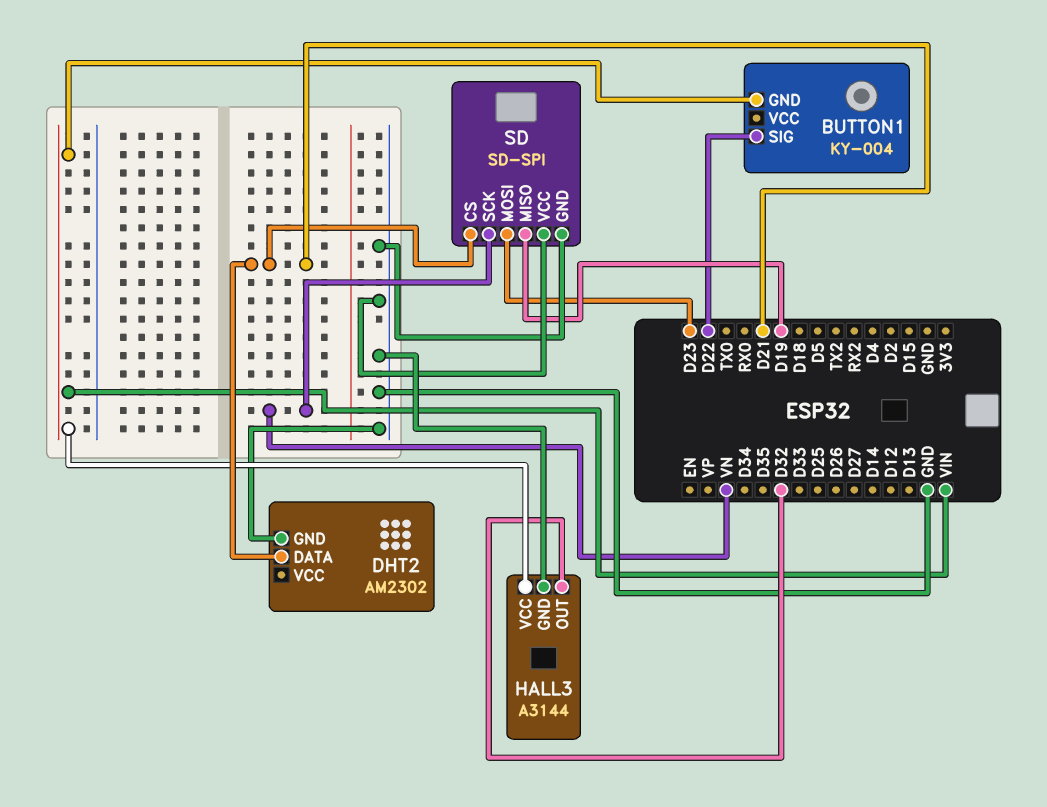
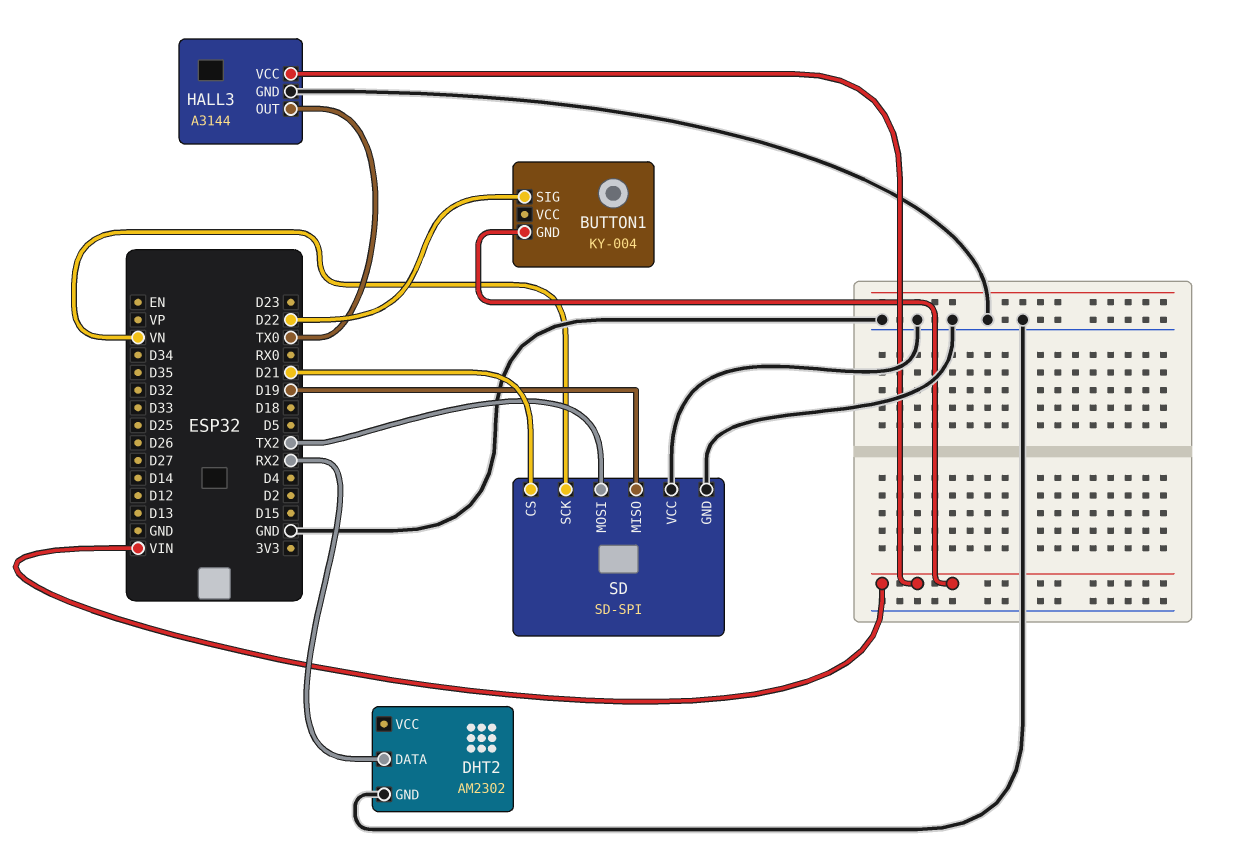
DHT2 pin DATA: D21 -> RX2
HALL3 pin OUT: D32 -> TX0
SD pin MOSI: D23 -> TX2

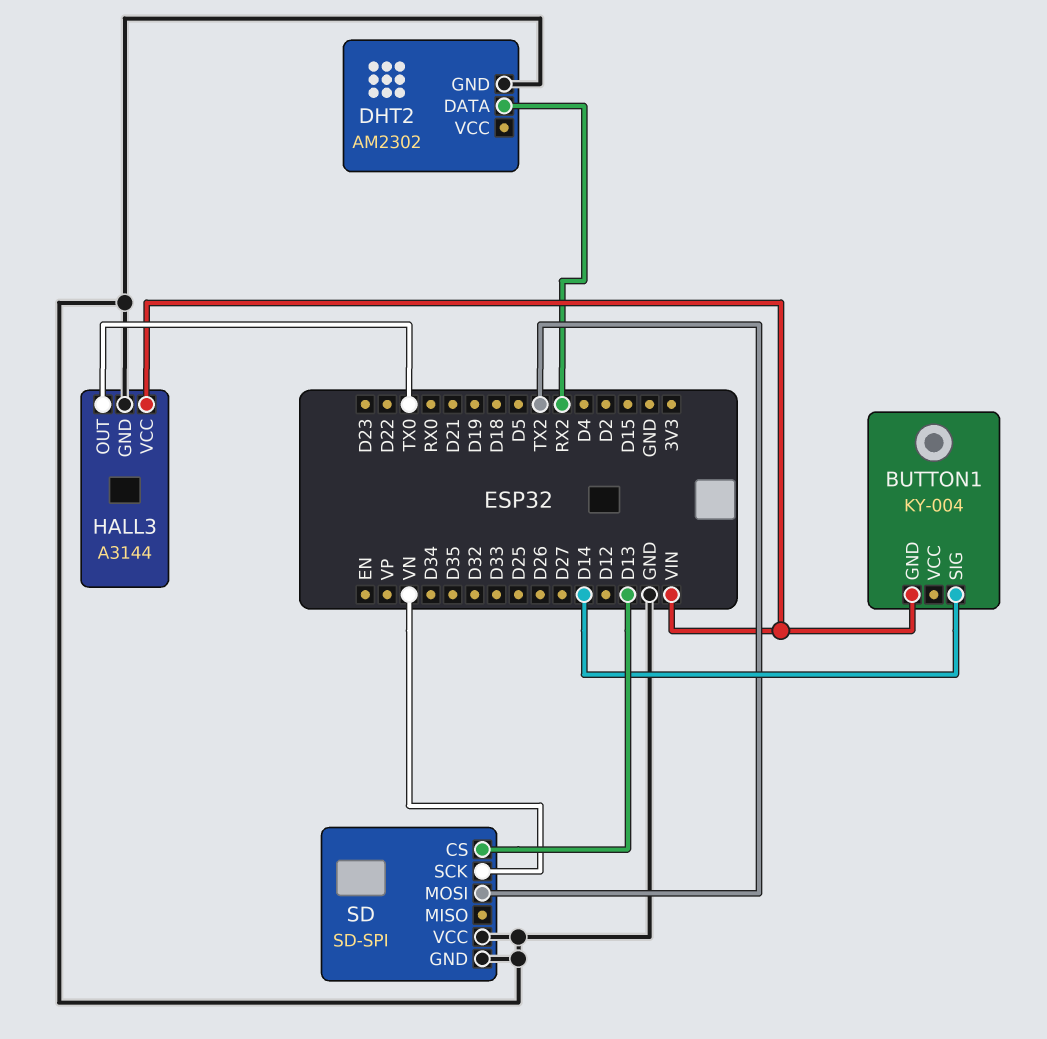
BUTTON1 pin SIG: D22 -> D14
SD pin CS: D21 -> D13
SD pin MISO: D19 -> none

